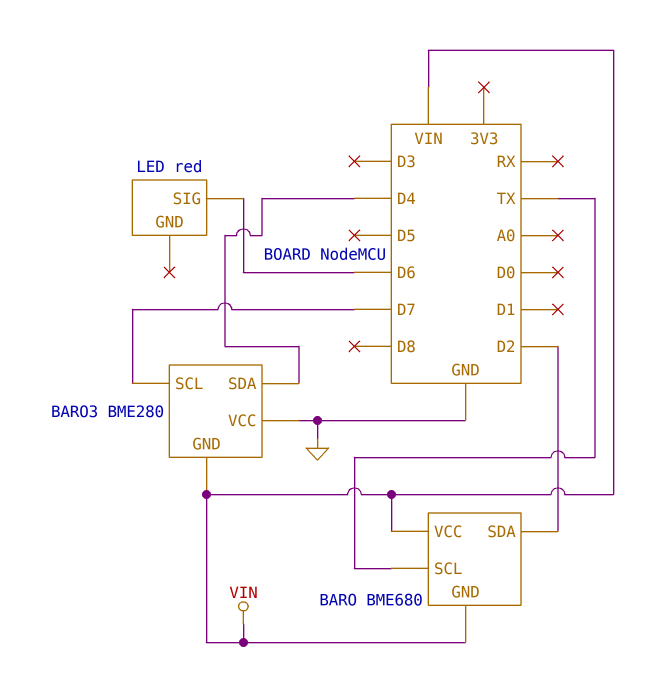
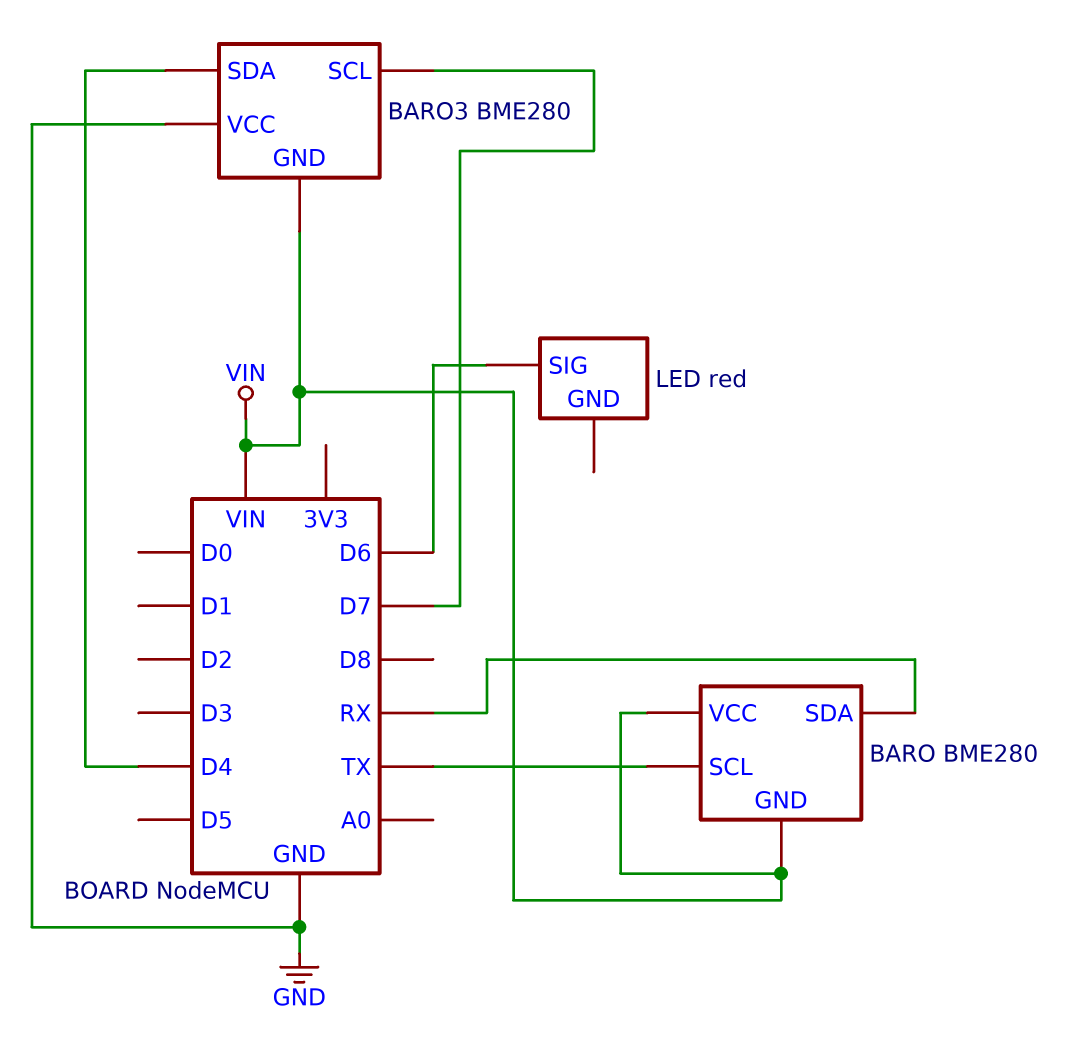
BARO: BME680 -> BME280
BARO pin SDA: D2 -> RX

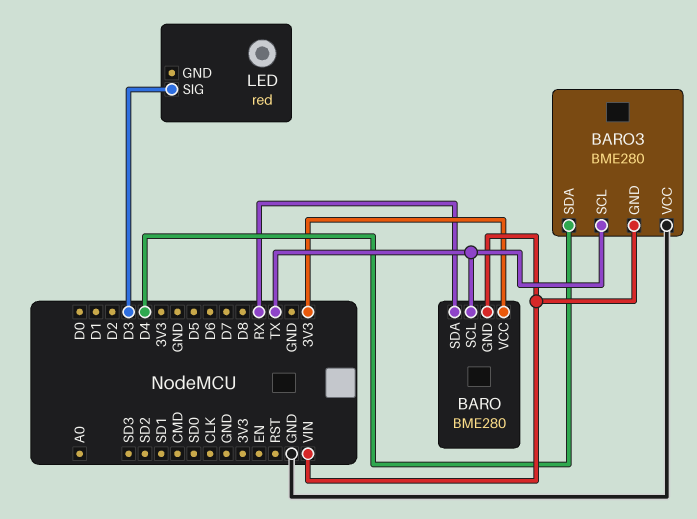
BARO pin VCC: VIN -> 3V3
BARO3 pin SCL: D7 -> TX
LED pin SIG: D6 -> D3

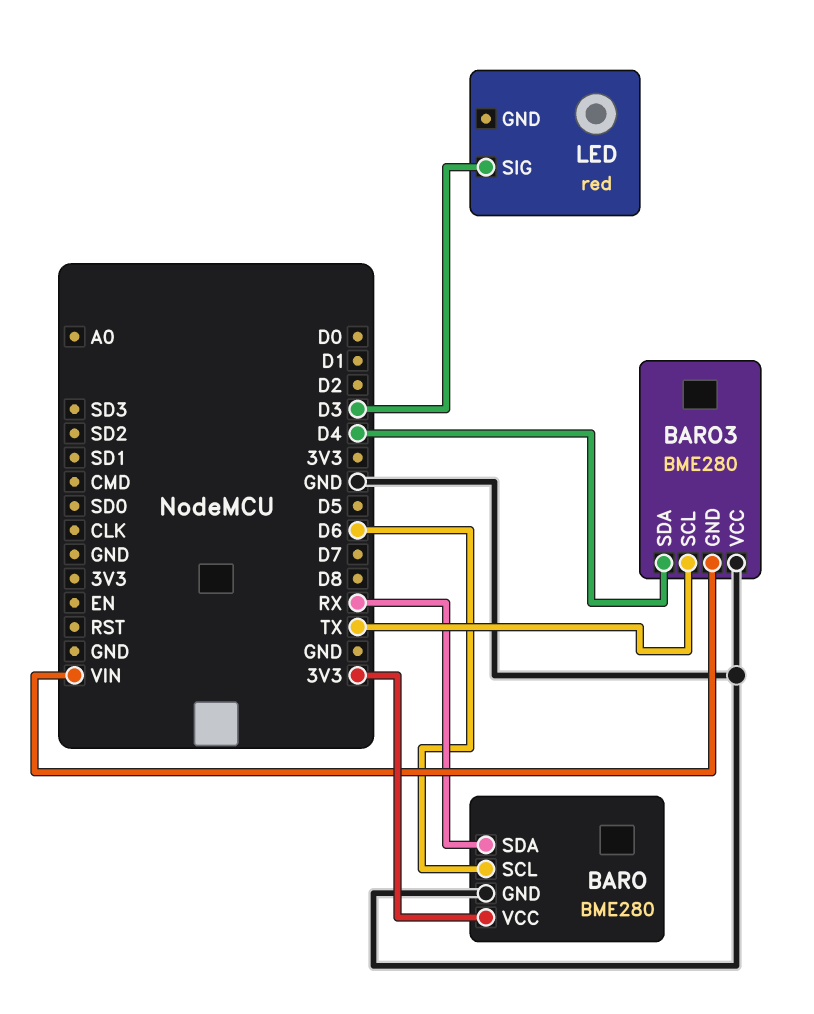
BARO pin GND: VIN -> GND
BARO pin SCL: TX -> D6

